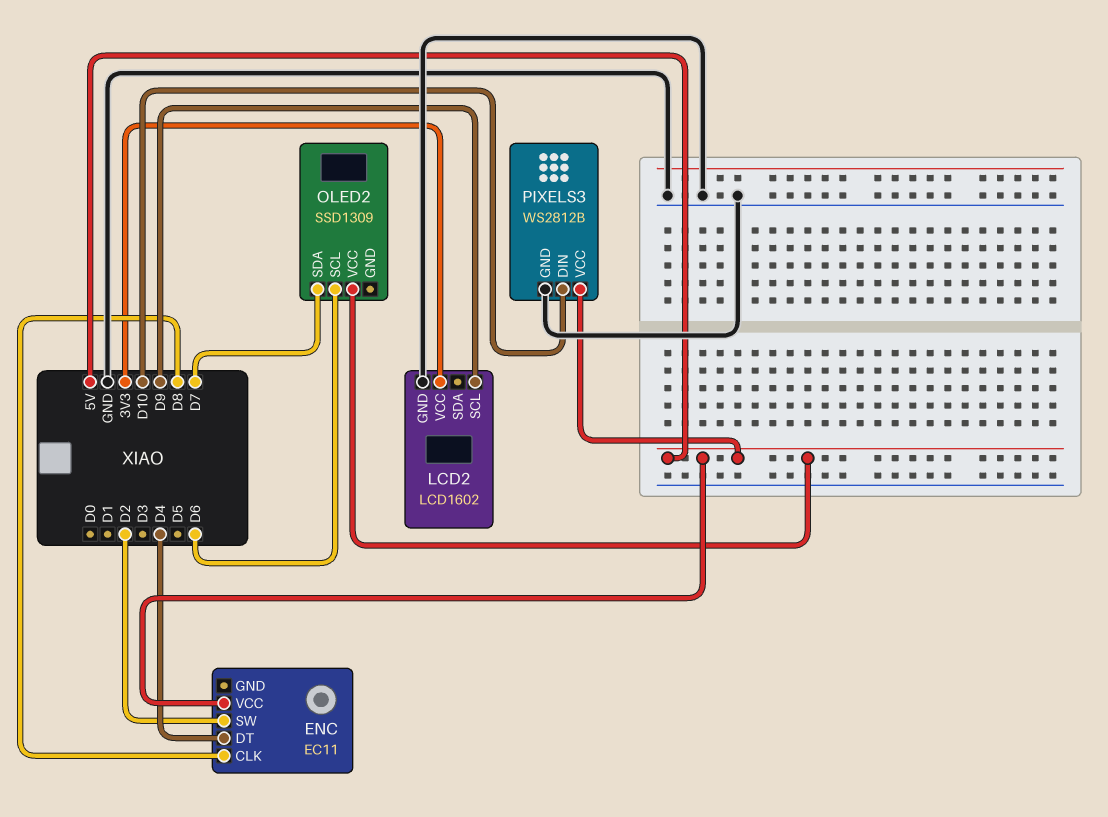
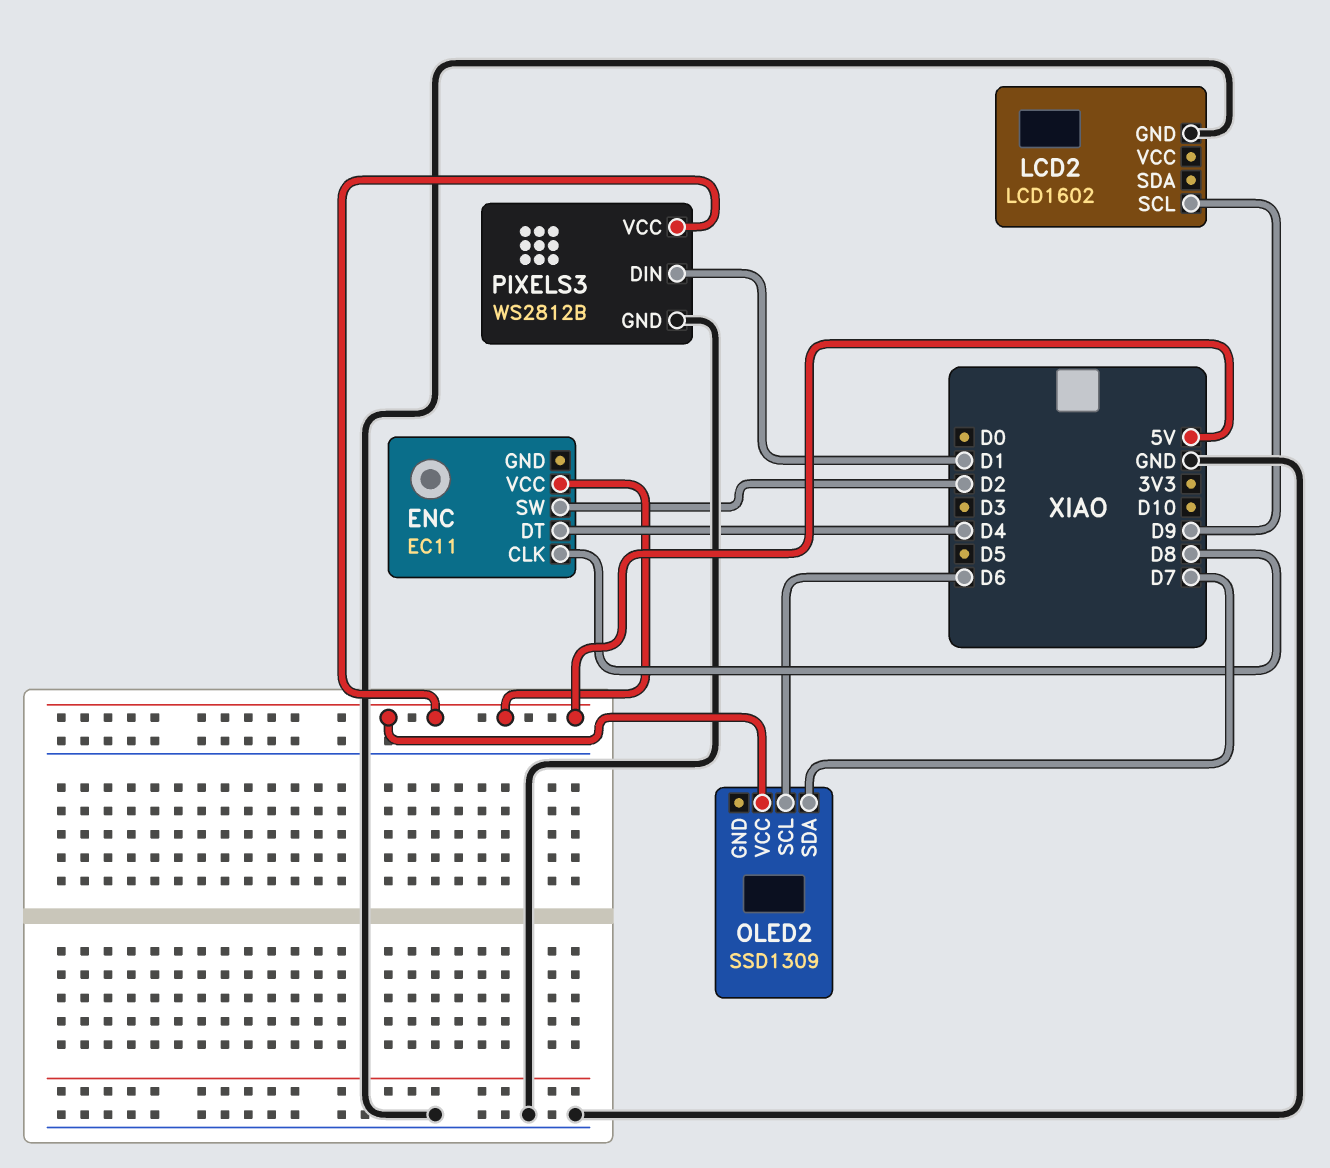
LCD2 pin VCC: 3V3 -> none
PIXELS3 pin DIN: D10 -> D1

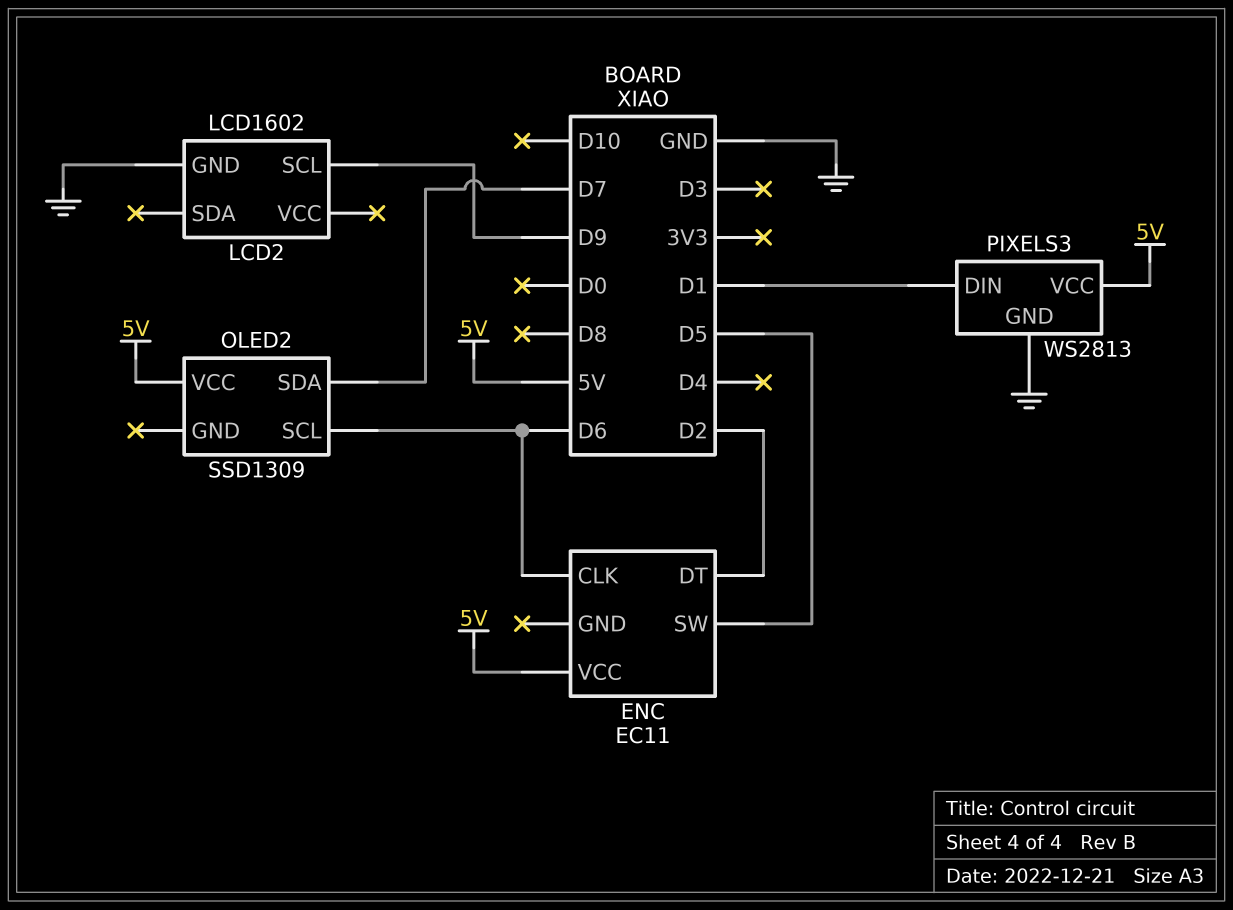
ENC pin CLK: D8 -> D6
ENC pin DT: D4 -> D2
ENC pin SW: D2 -> D5
PIXELS3: WS2812B -> WS2813

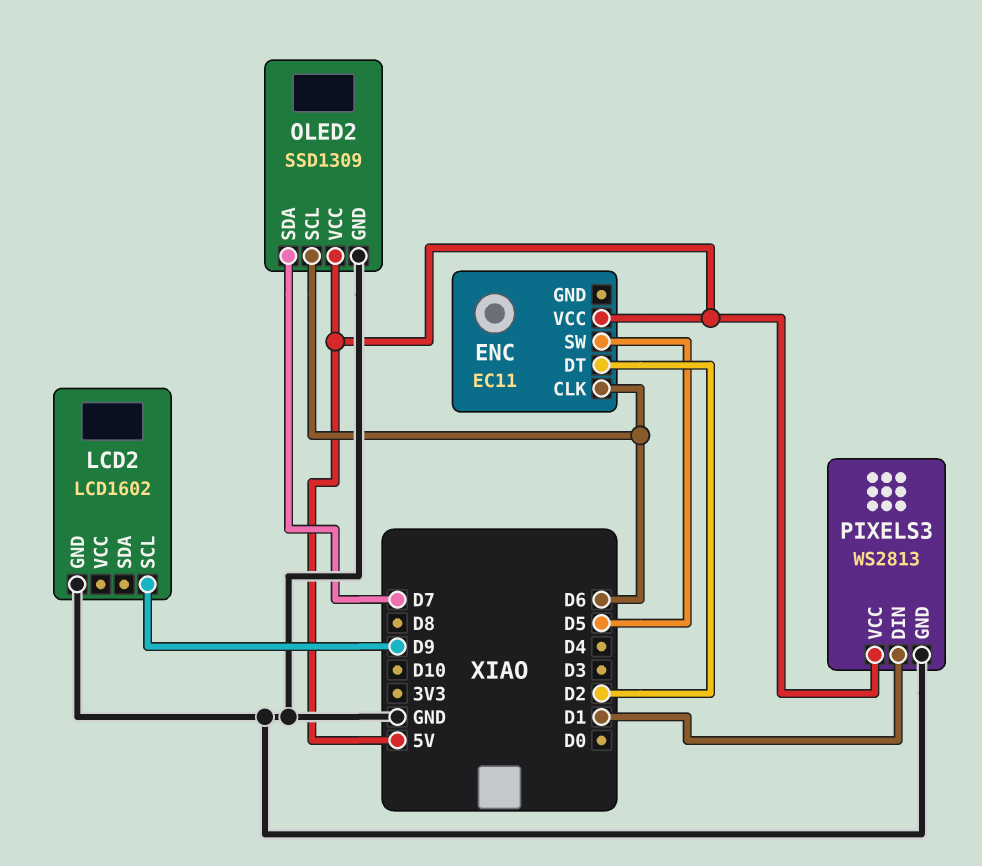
OLED2 pin GND: none -> GND

